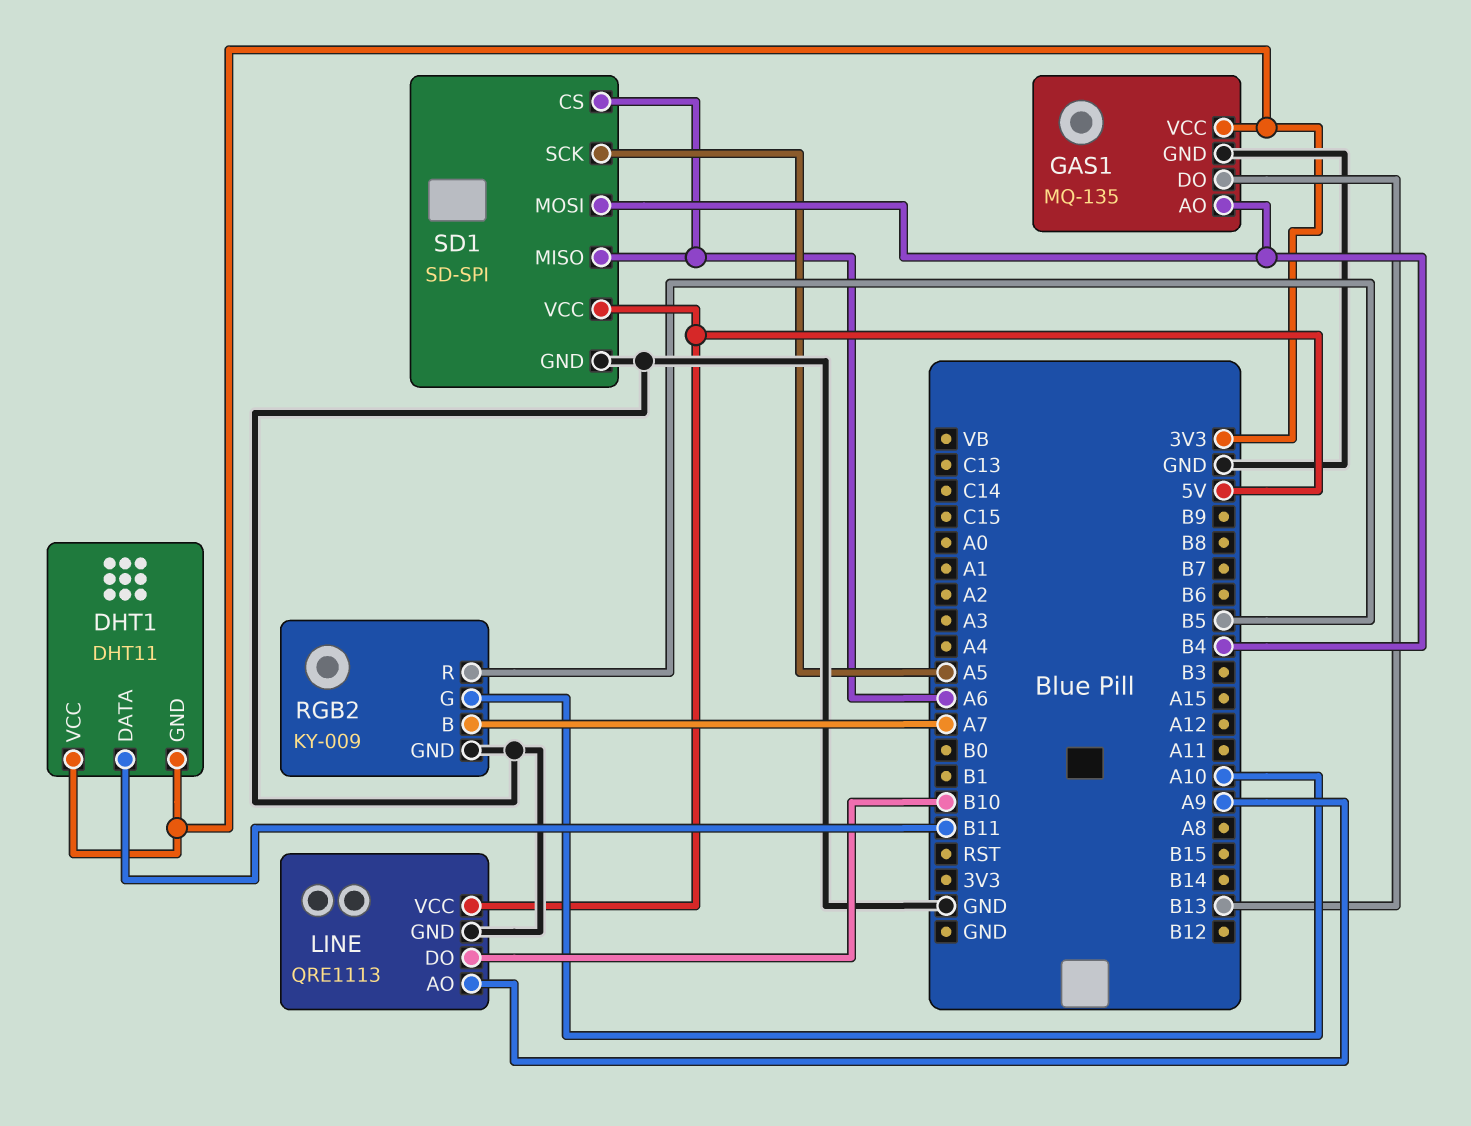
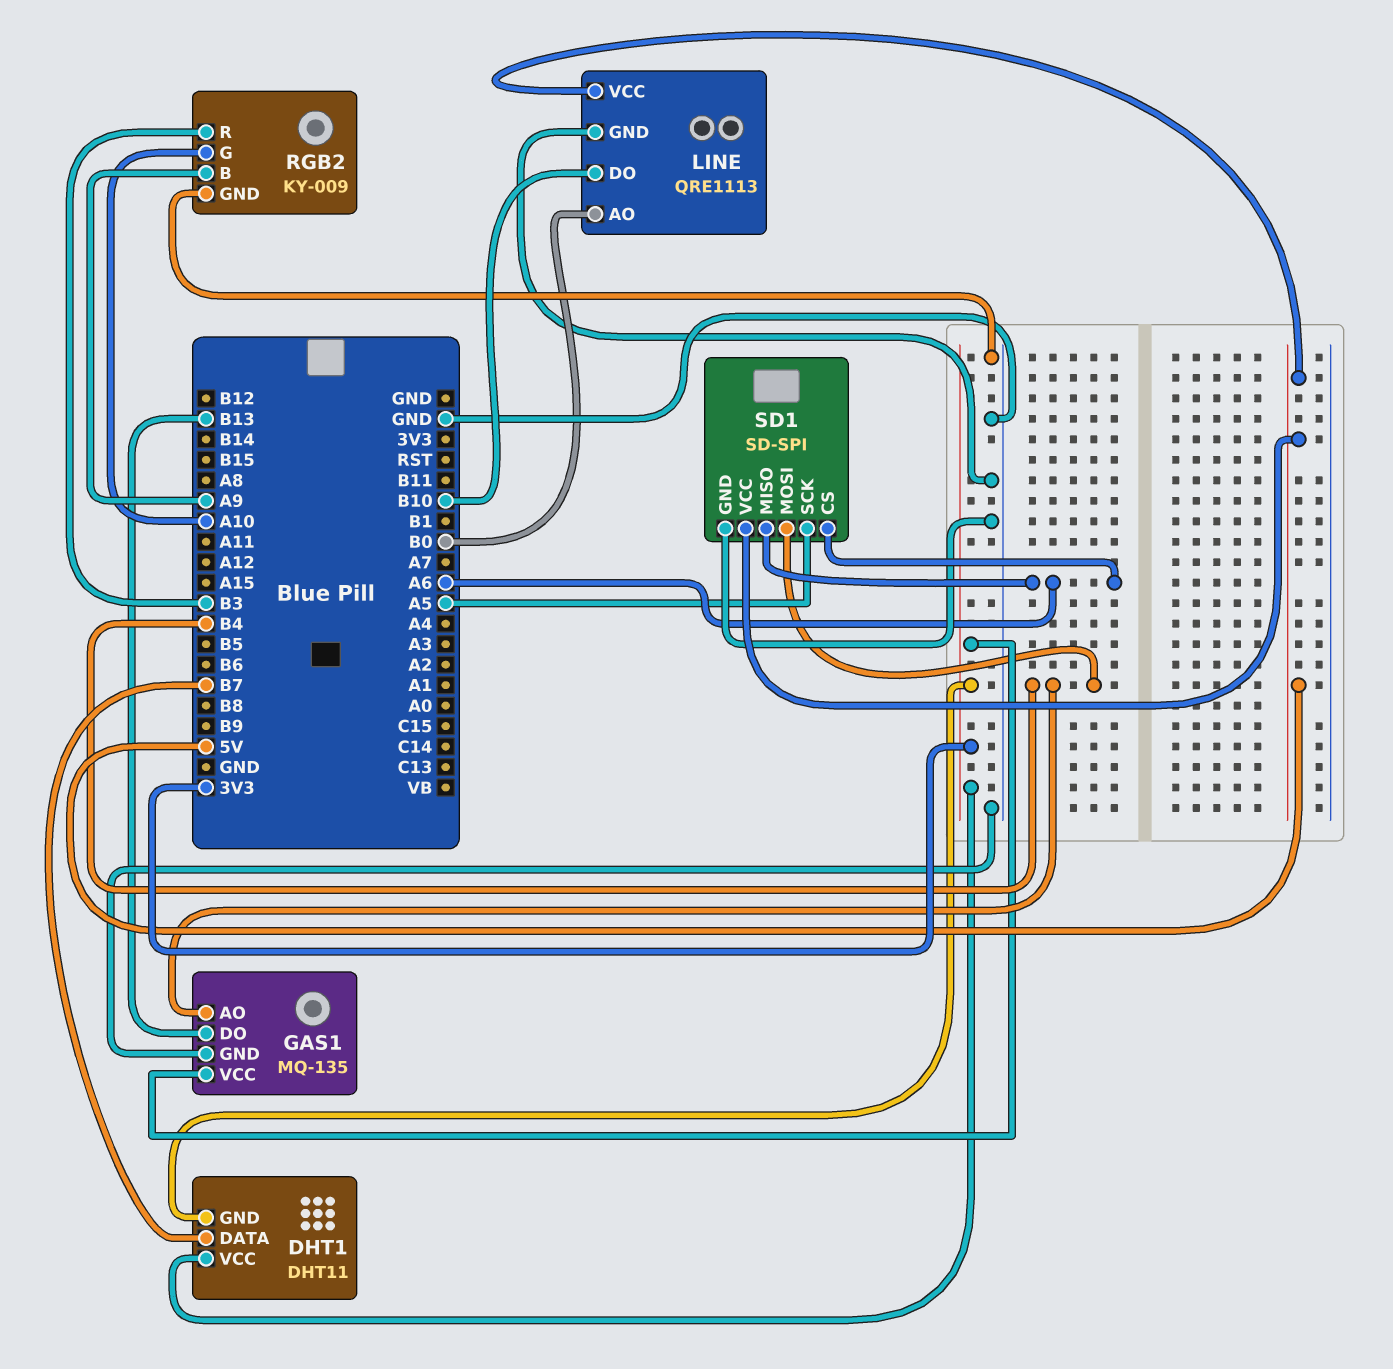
DHT1 pin DATA: B11 -> B7
LINE pin AO: A9 -> B0
RGB2 pin B: A7 -> A9
RGB2 pin R: B5 -> B3

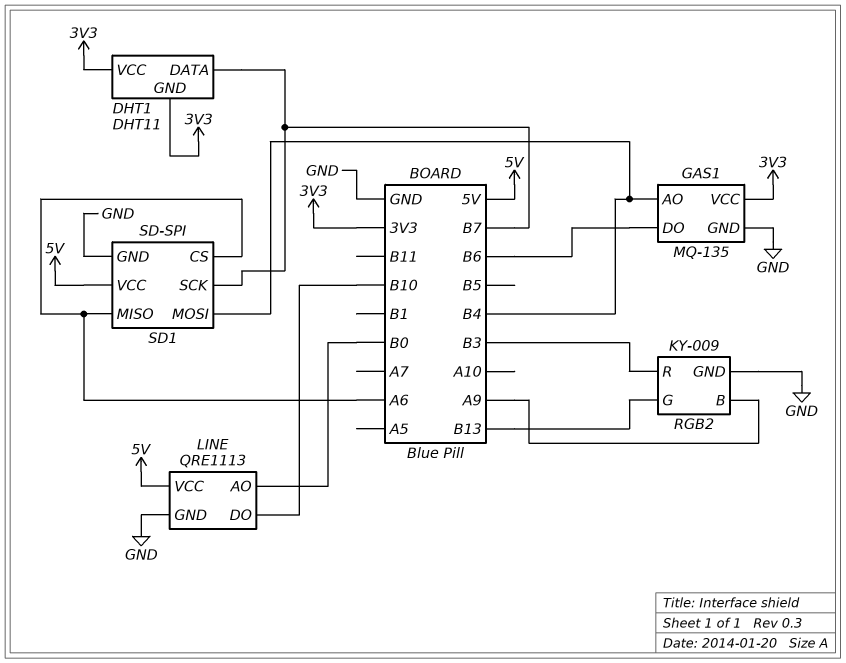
GAS1 pin DO: B13 -> B6
RGB2 pin G: A10 -> B13
SD1 pin SCK: A5 -> B7

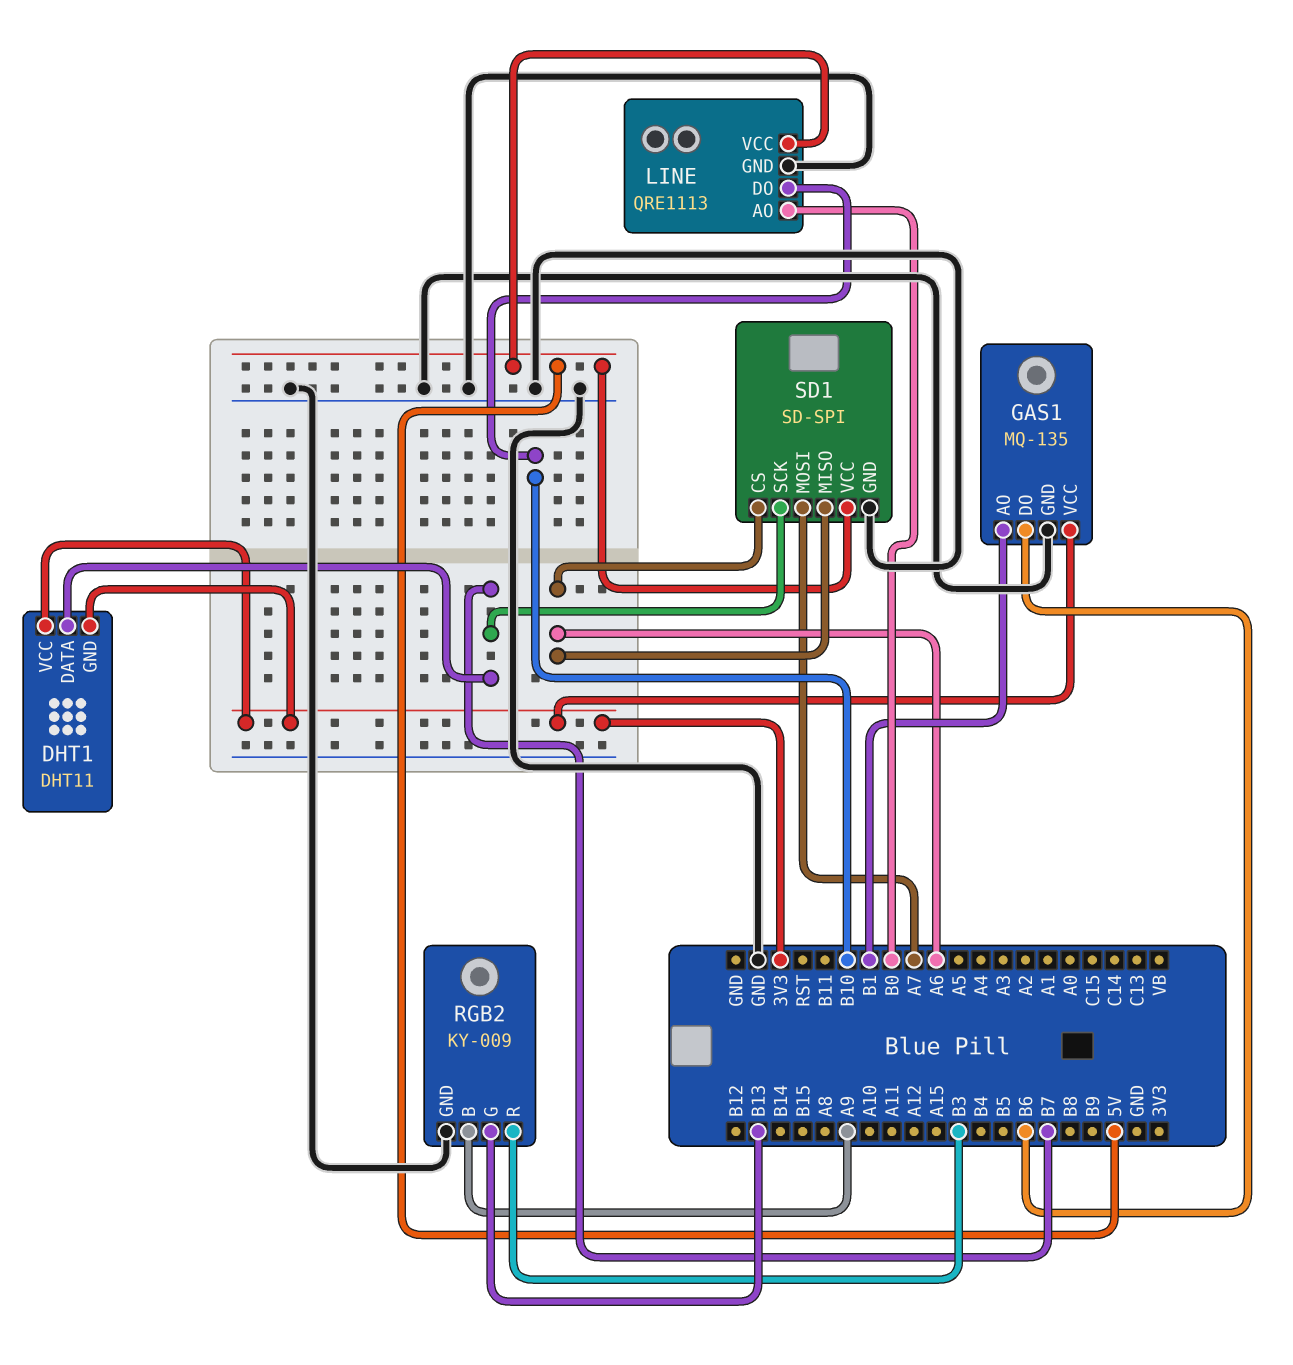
GAS1 pin AO: B4 -> B1
SD1 pin MOSI: B4 -> A7

